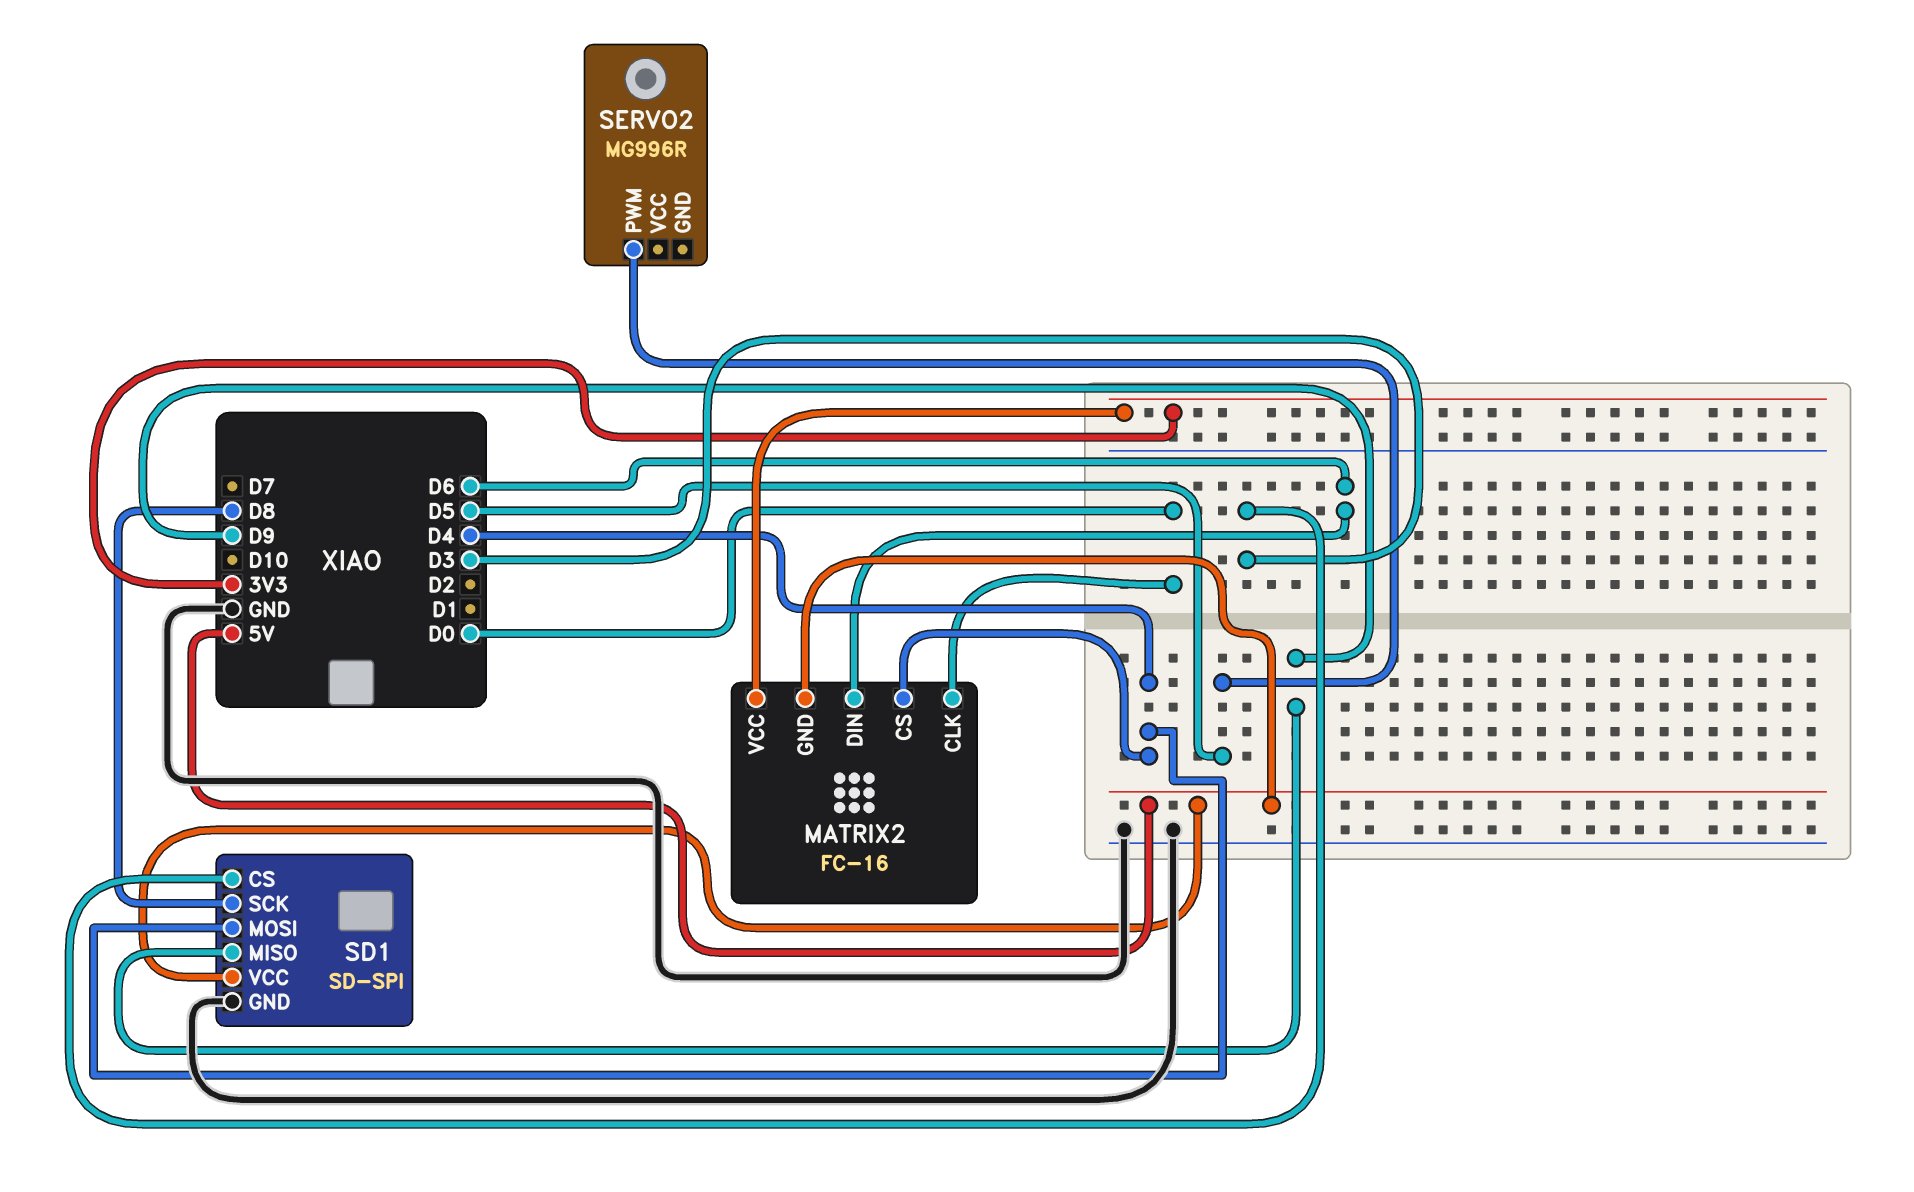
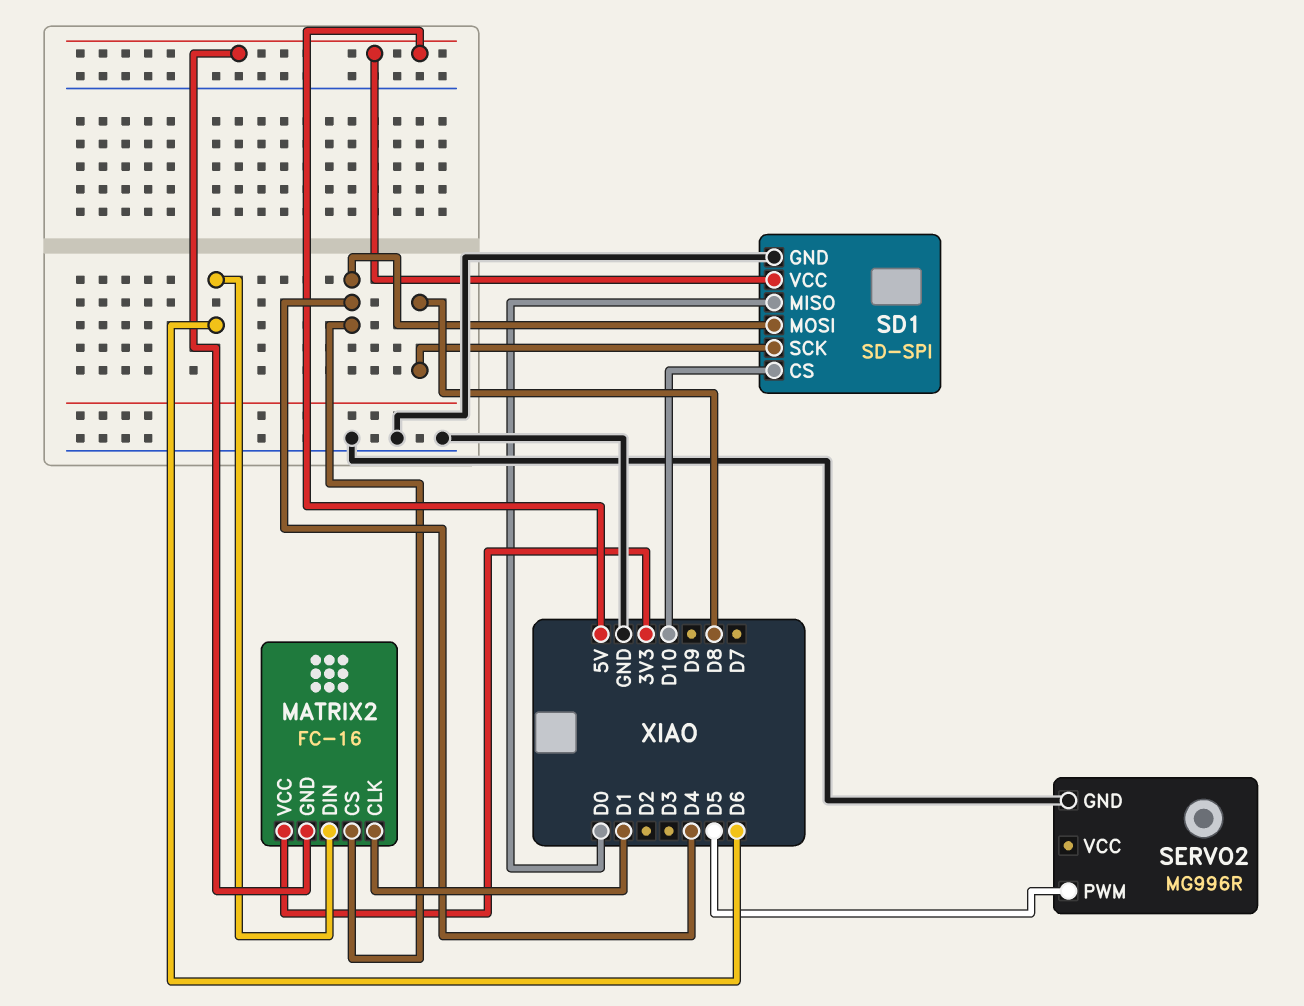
MATRIX2 pin CLK: D0 -> D1
SD1 pin CS: D3 -> D10
SD1 pin MISO: D9 -> D0
SERVO2 pin GND: none -> GND

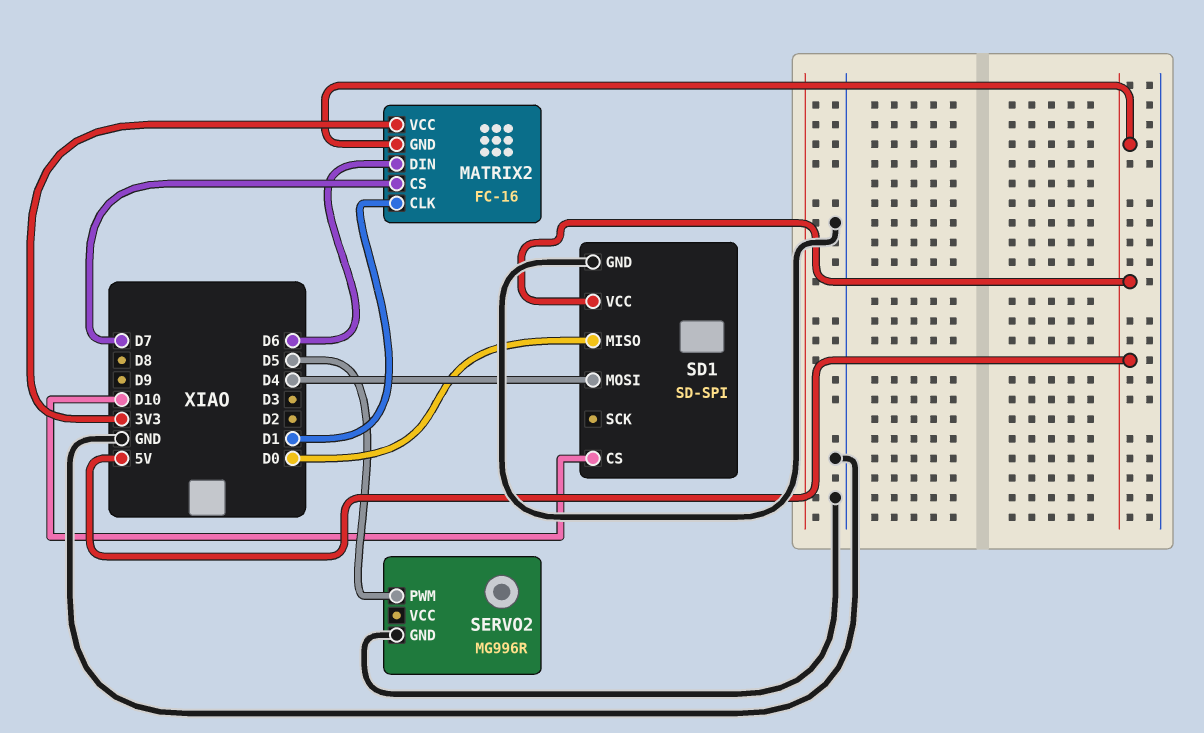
MATRIX2 pin CS: D4 -> D7
SD1 pin SCK: D8 -> none

